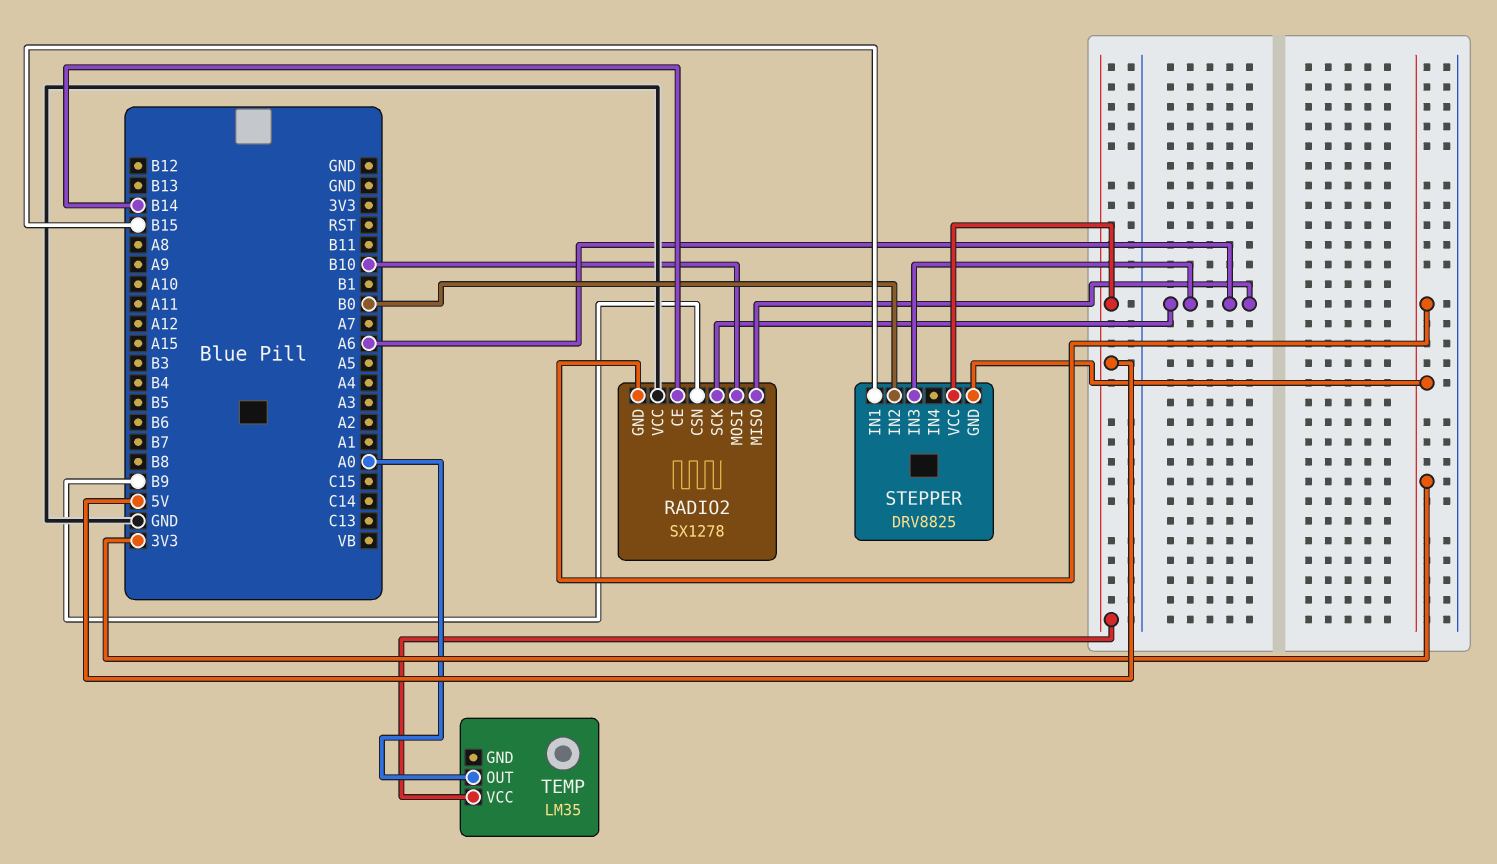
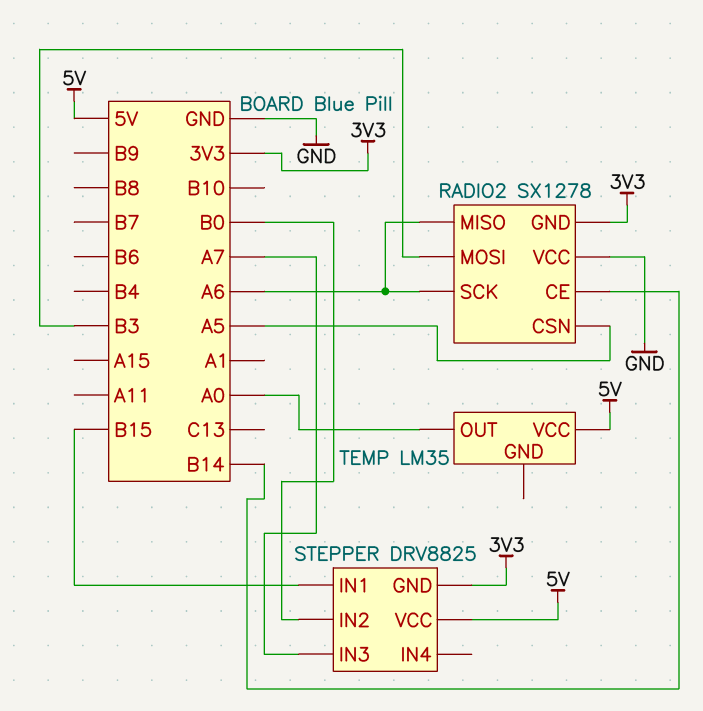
RADIO2 pin CSN: B9 -> A5
RADIO2 pin MOSI: B10 -> B3
STEPPER pin IN3: A6 -> A7

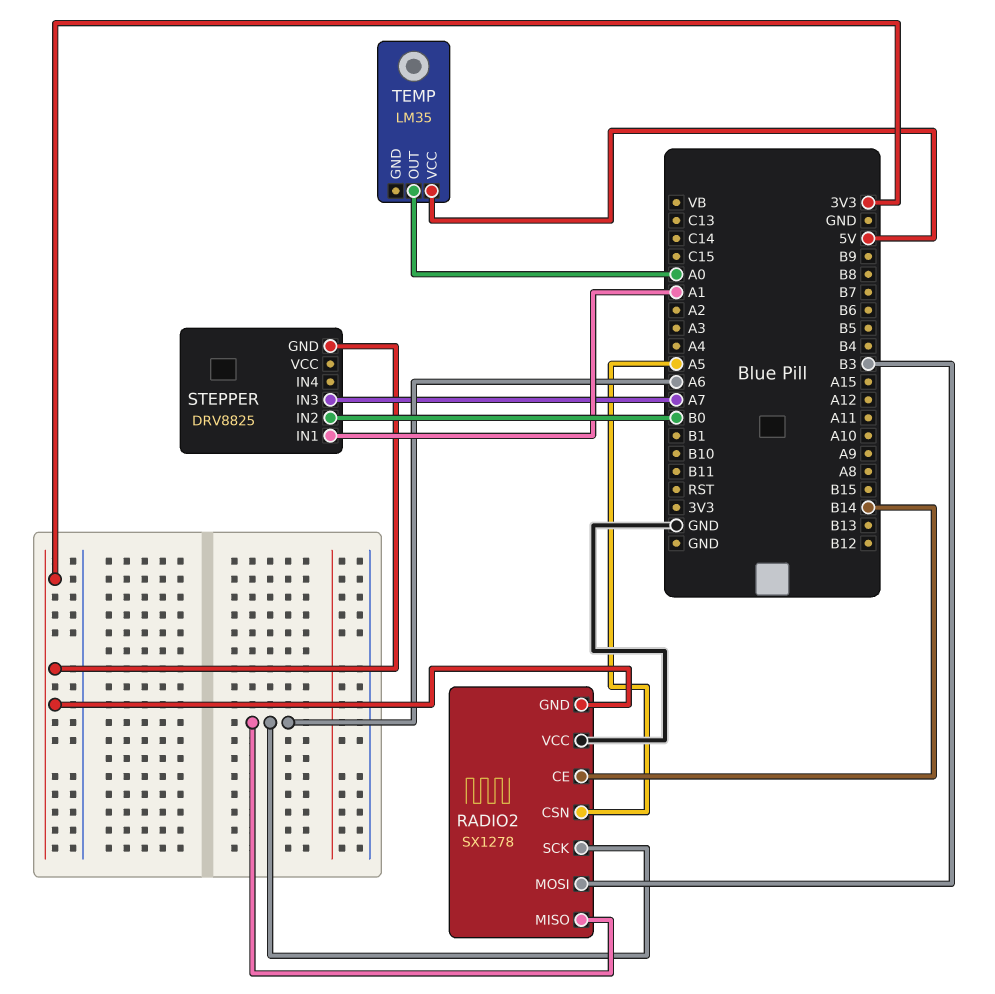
STEPPER pin IN1: B15 -> A1
STEPPER pin VCC: 5V -> none

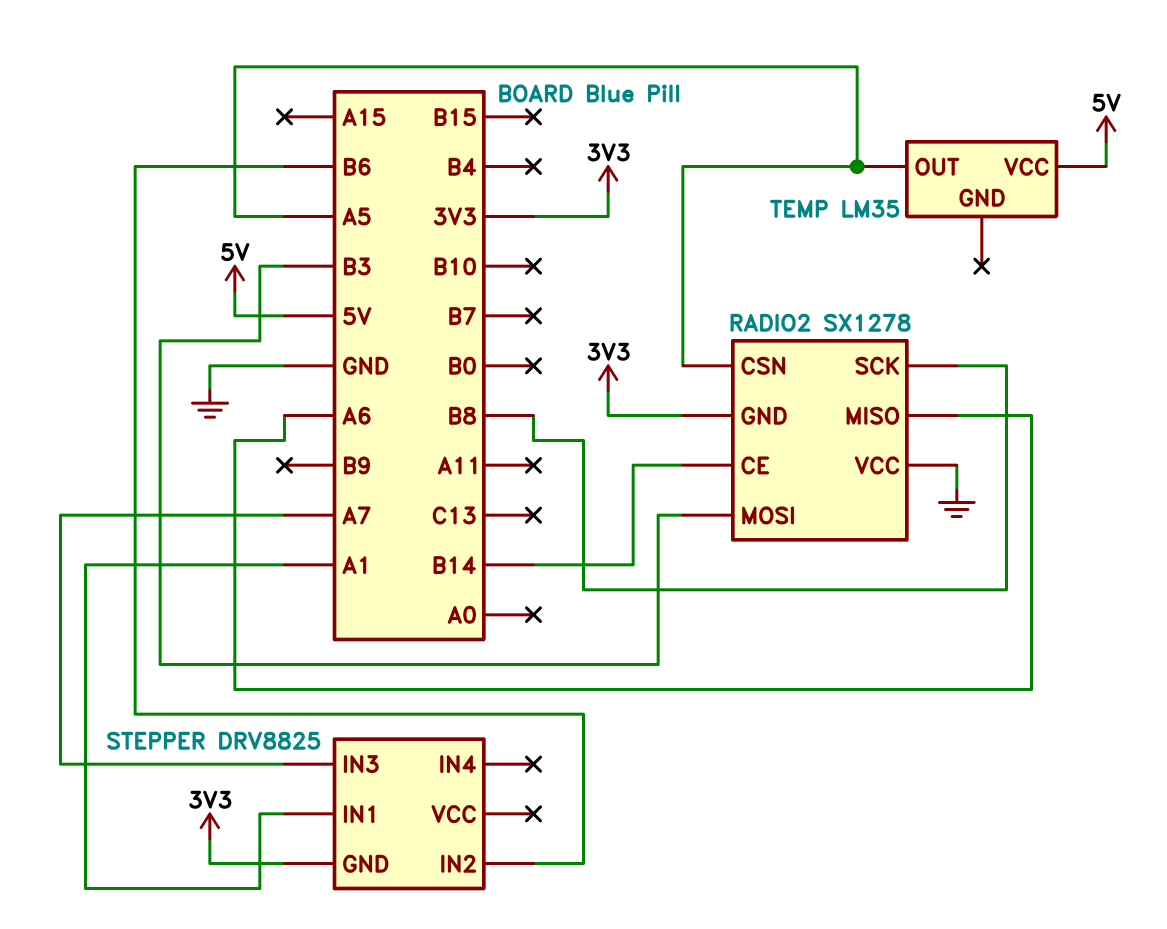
RADIO2 pin SCK: A6 -> B8
STEPPER pin IN2: B0 -> B6
TEMP pin OUT: A0 -> A5

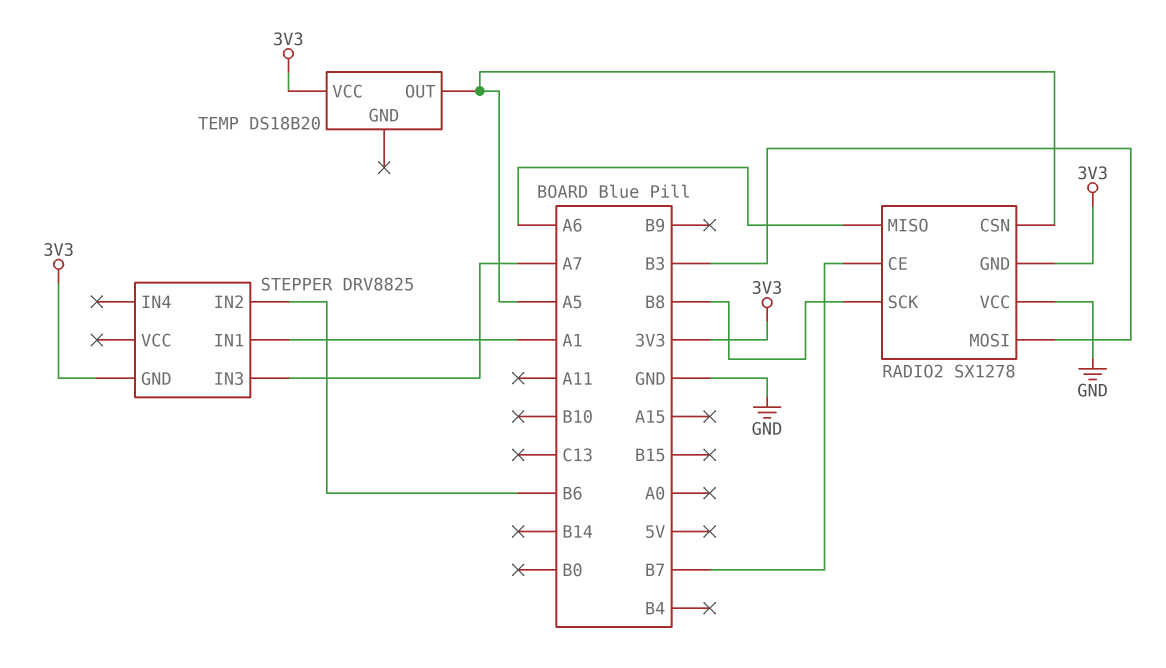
RADIO2 pin CE: B14 -> B7
TEMP: LM35 -> DS18B20
TEMP pin VCC: 5V -> 3V3

